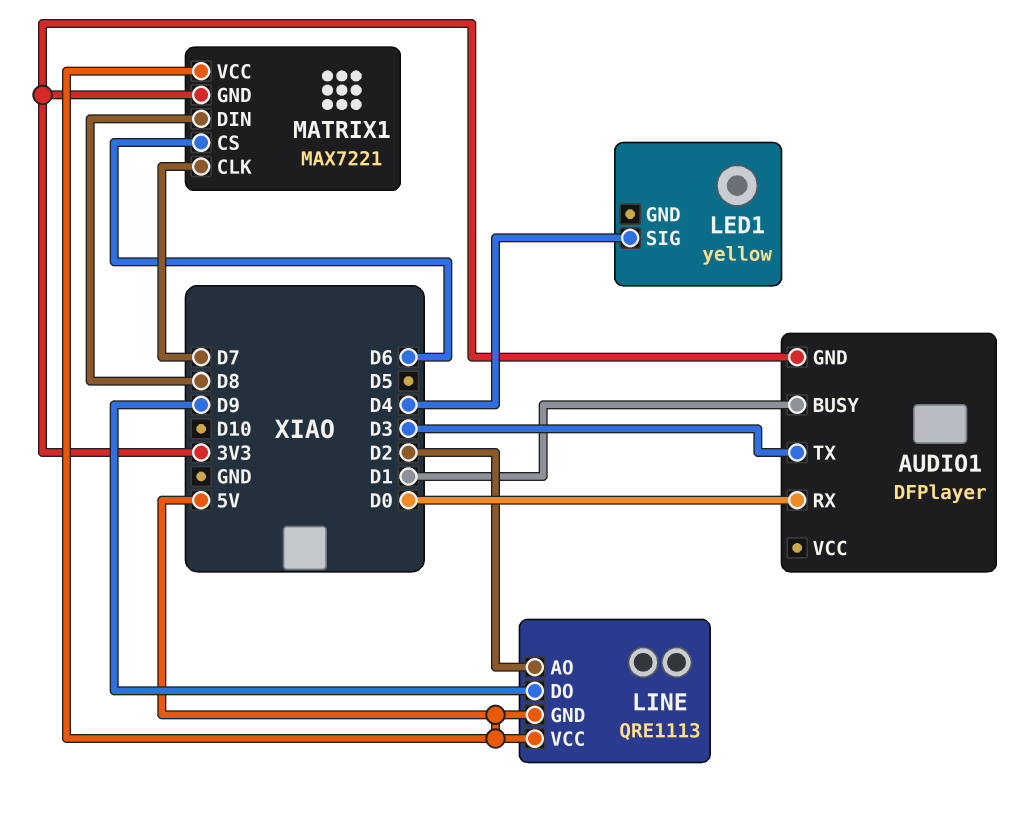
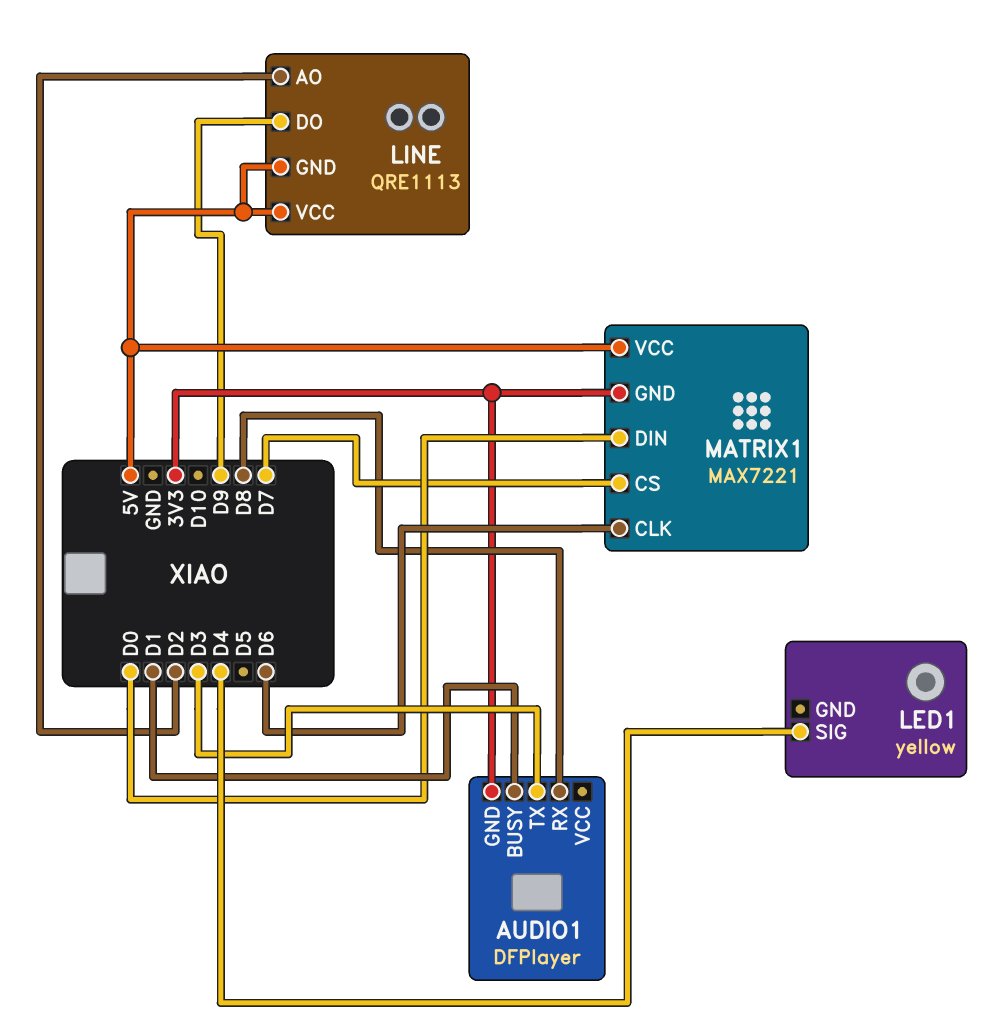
AUDIO1 pin RX: D0 -> D8
MATRIX1 pin CLK: D7 -> D6
MATRIX1 pin CS: D6 -> D7
MATRIX1 pin DIN: D8 -> D0

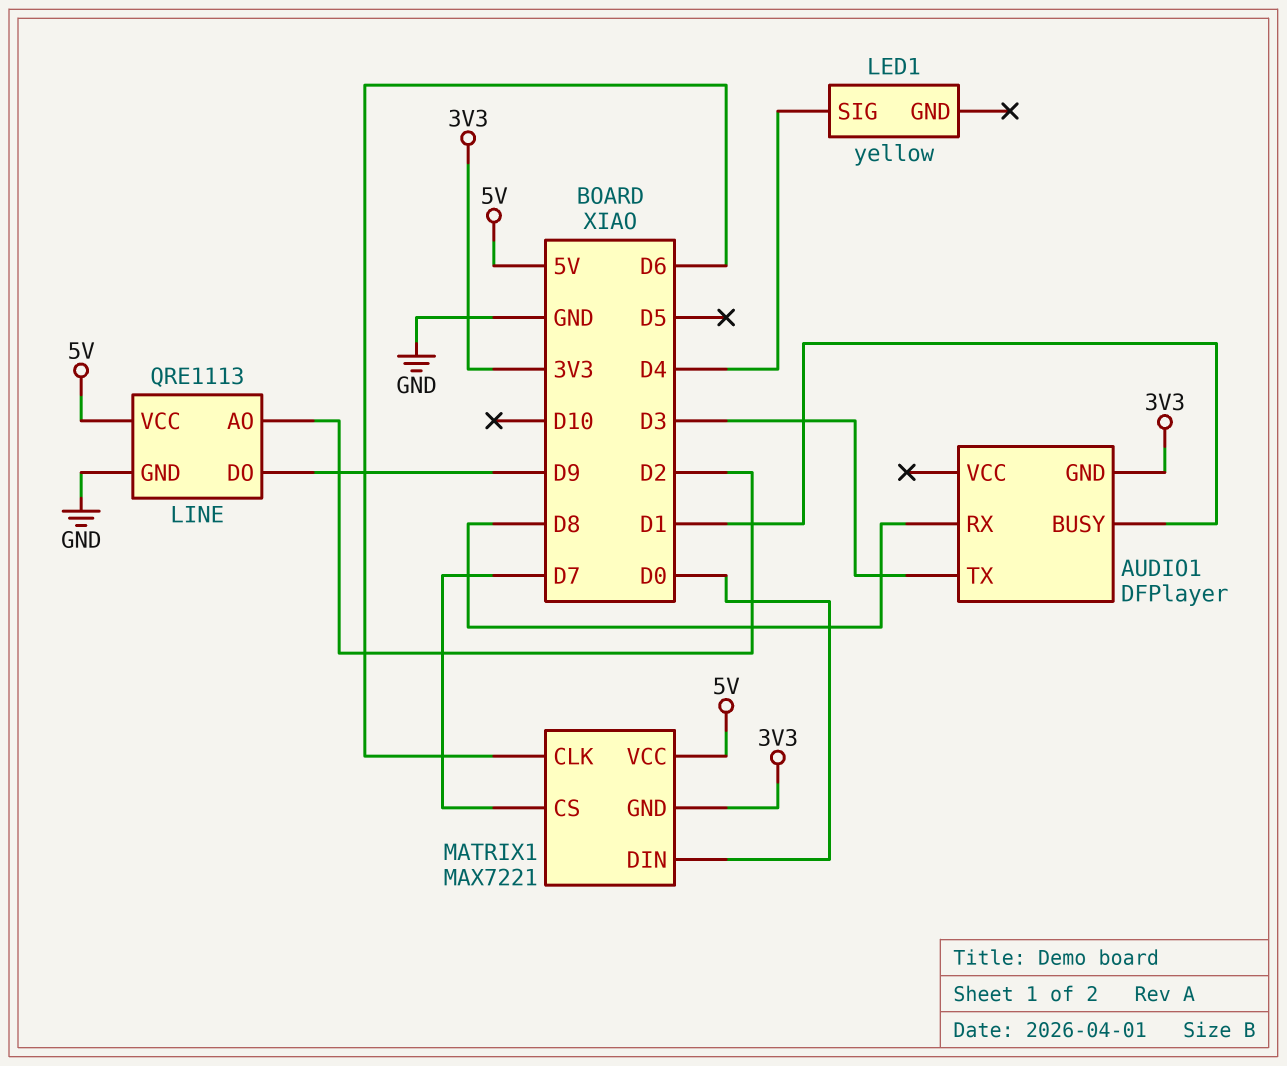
LINE pin GND: 5V -> GND

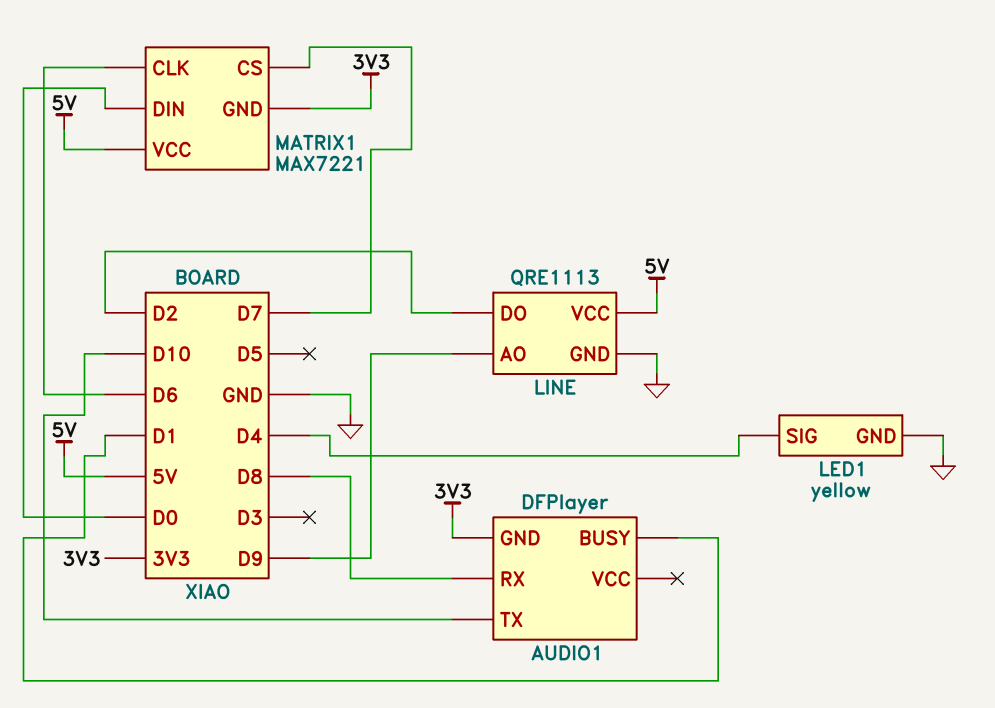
AUDIO1 pin TX: D3 -> D10
LED1 pin GND: none -> GND
LINE pin AO: D2 -> D9
LINE pin DO: D9 -> D2

